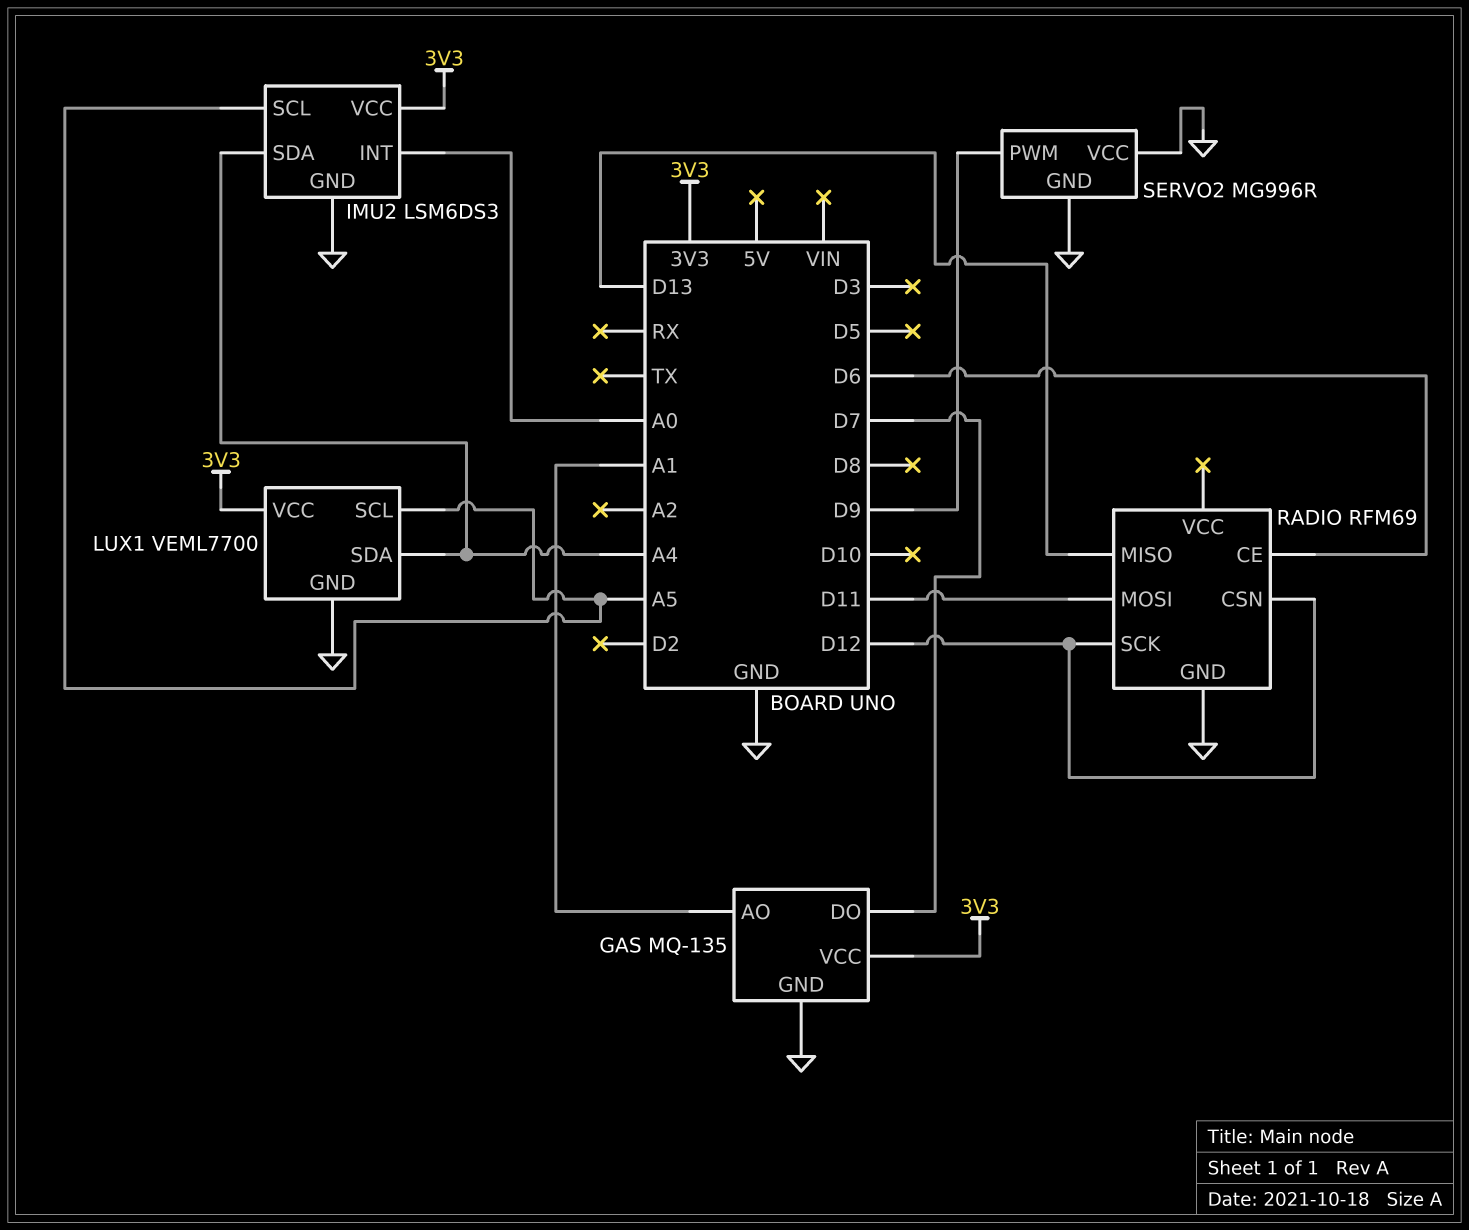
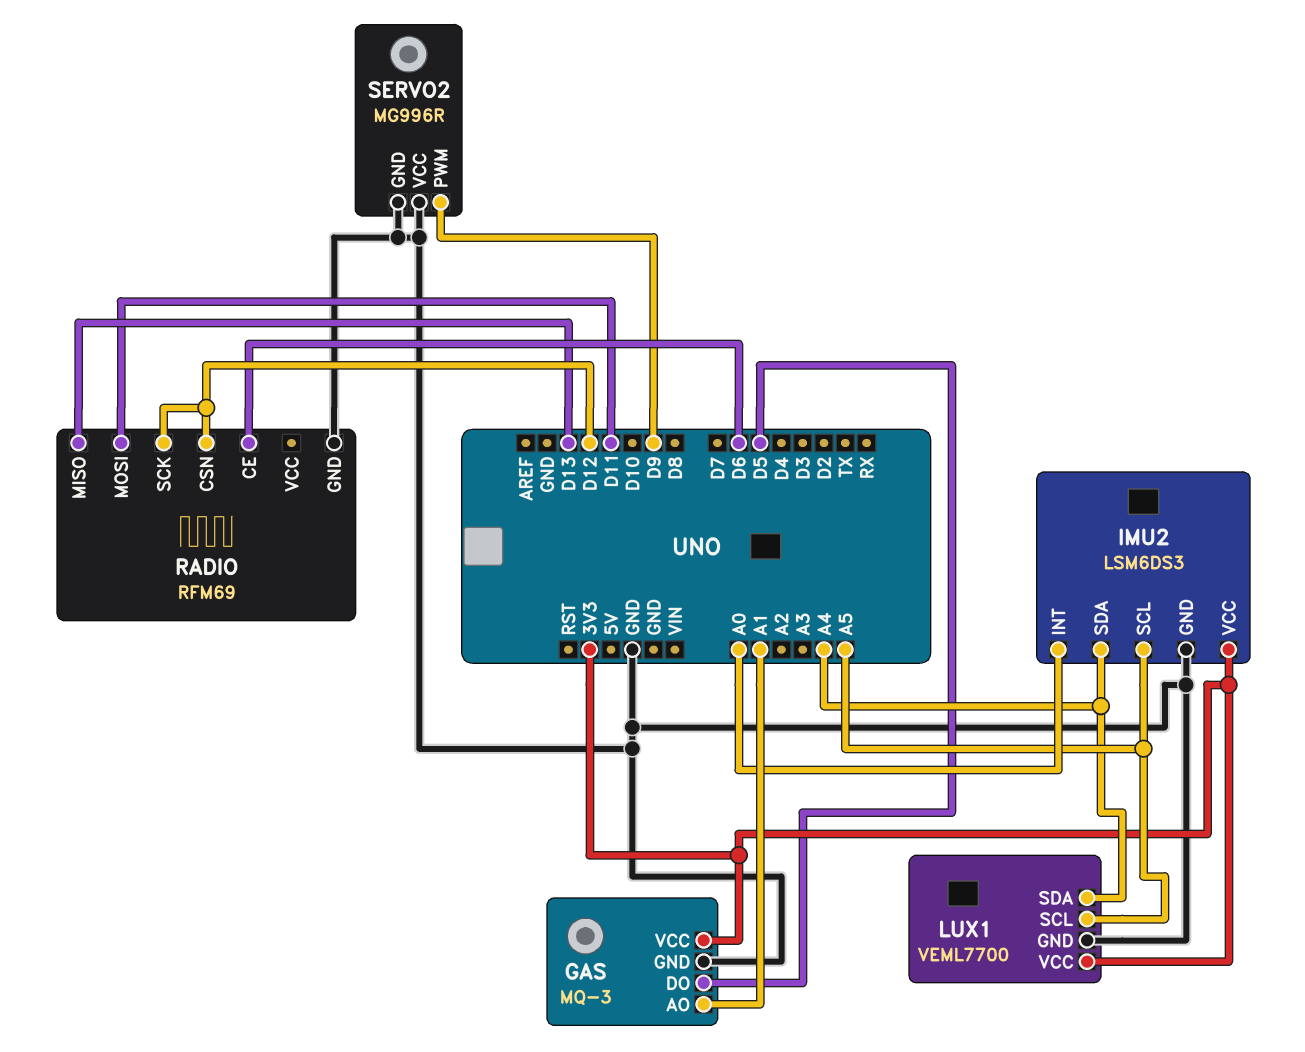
GAS: MQ-135 -> MQ-3
GAS pin DO: D7 -> D5

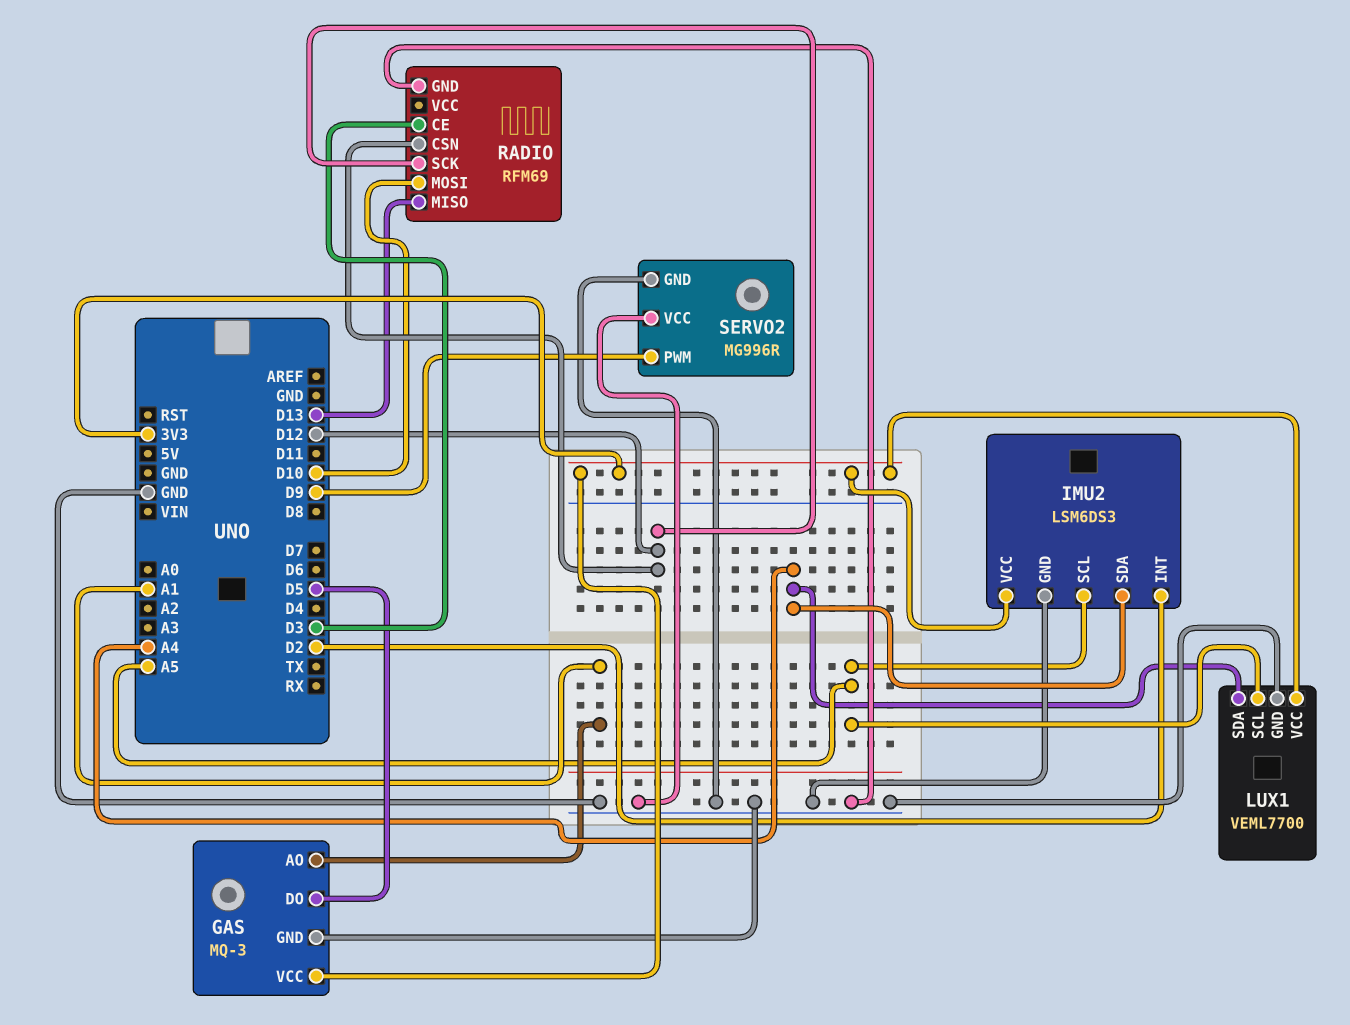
IMU2 pin INT: A0 -> D2
RADIO pin CE: D6 -> D3
RADIO pin MOSI: D11 -> D10

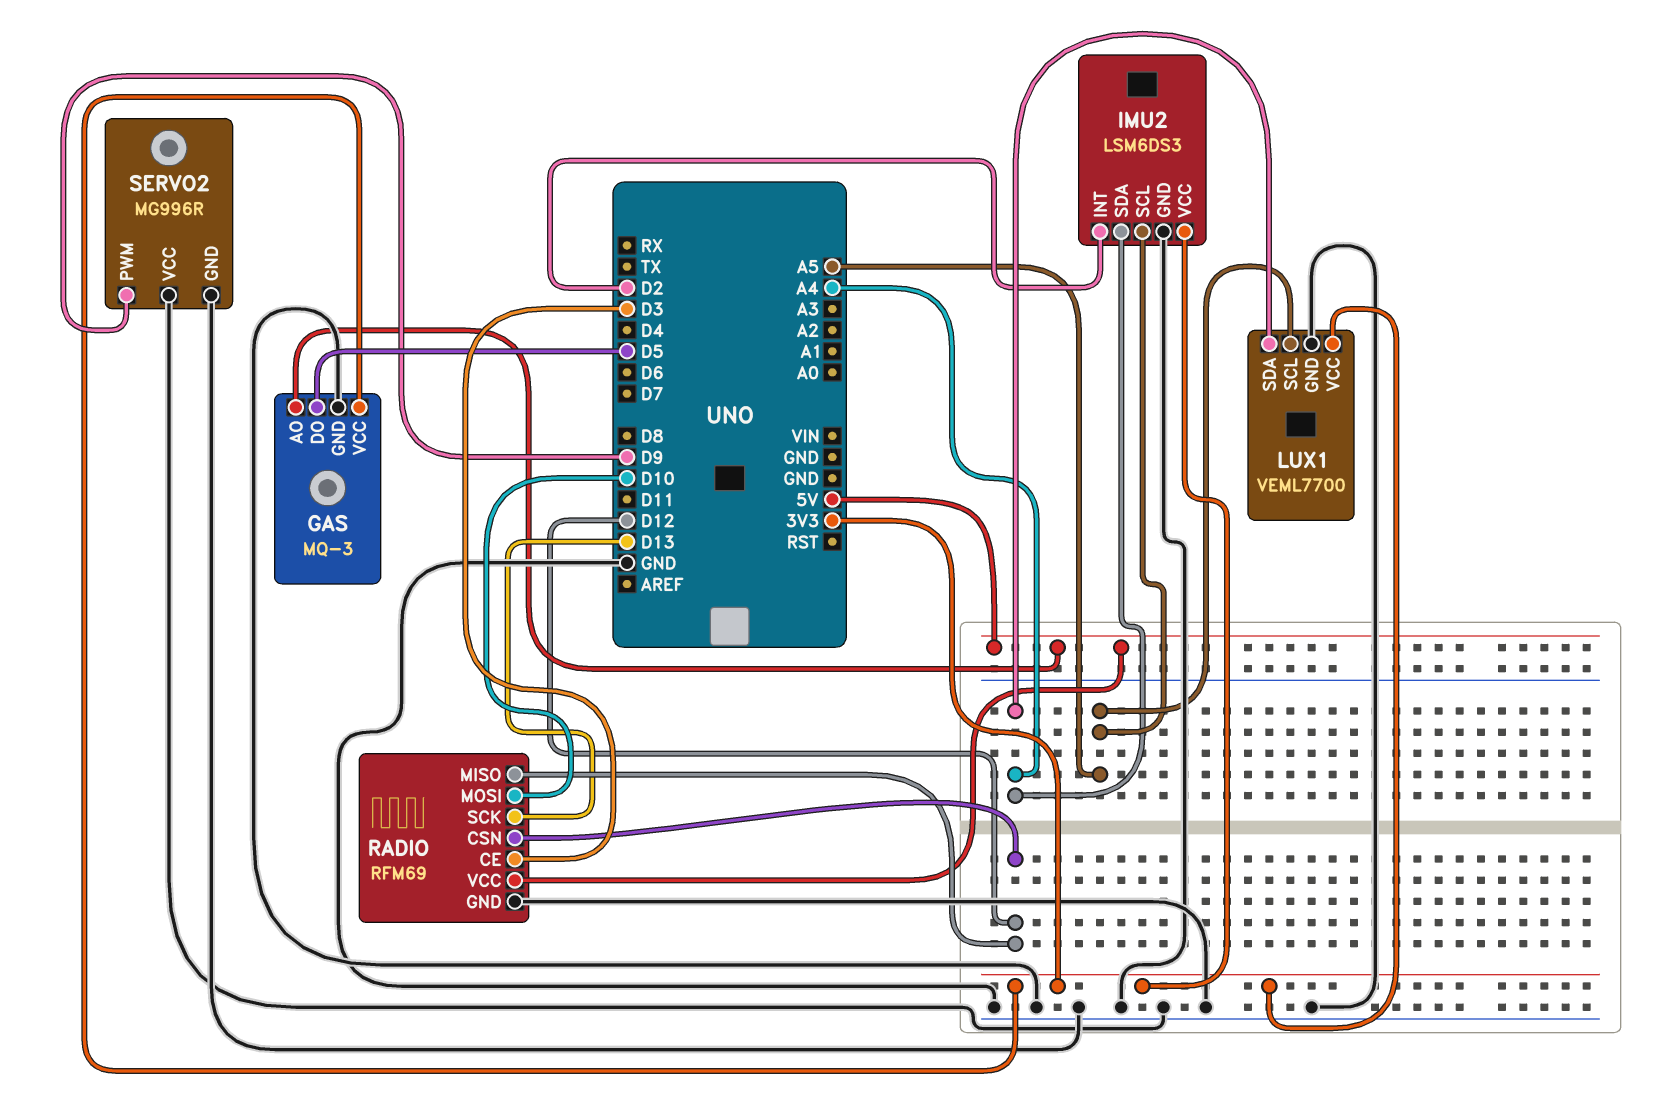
GAS pin AO: A1 -> 5V
RADIO pin MISO: D13 -> D12
RADIO pin SCK: D12 -> D13
RADIO pin VCC: none -> 5V

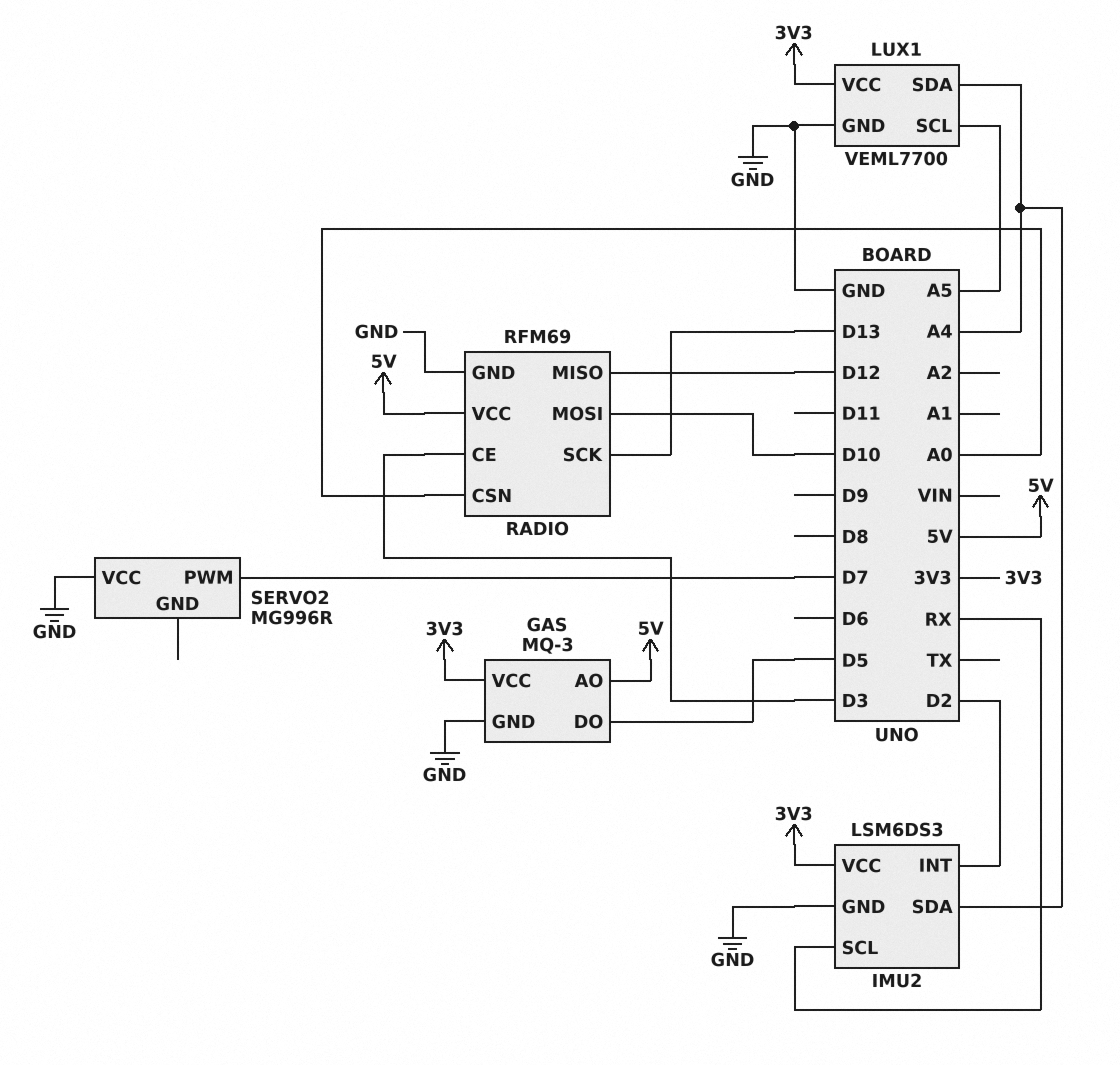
IMU2 pin SCL: A5 -> RX
RADIO pin CSN: D12 -> A0
SERVO2 pin GND: GND -> none
SERVO2 pin PWM: D9 -> D7

